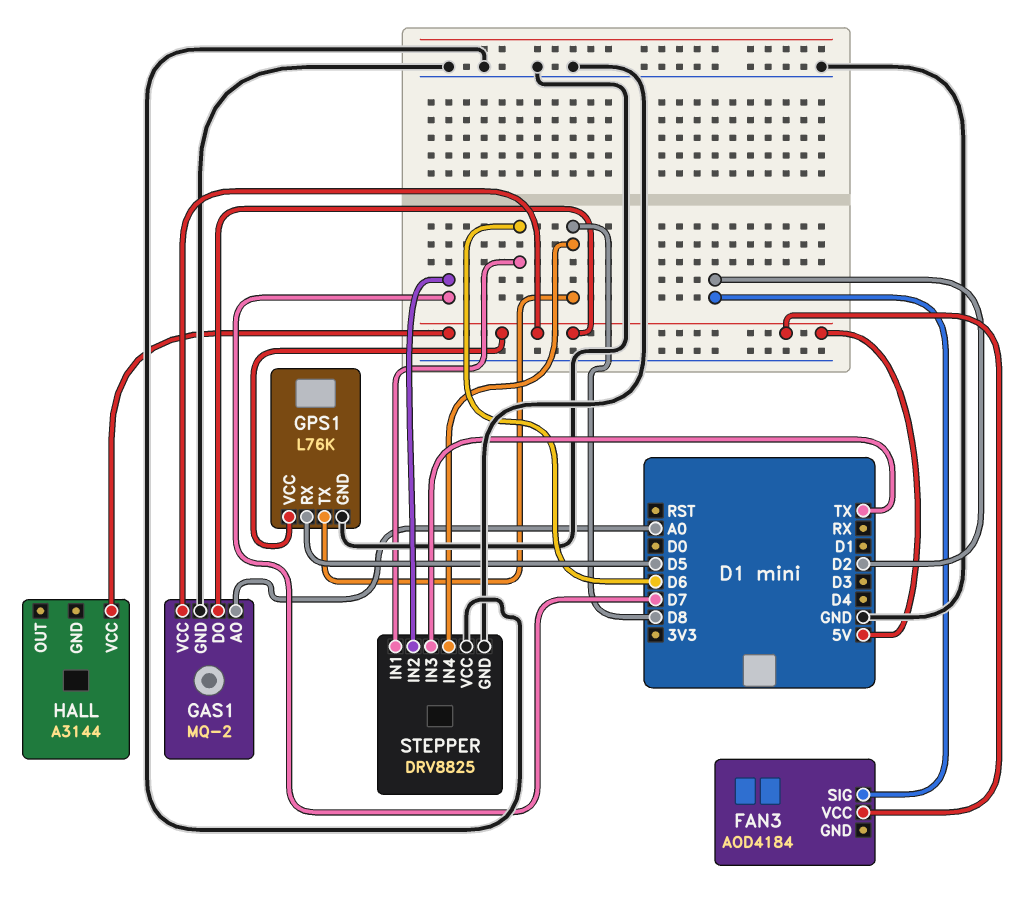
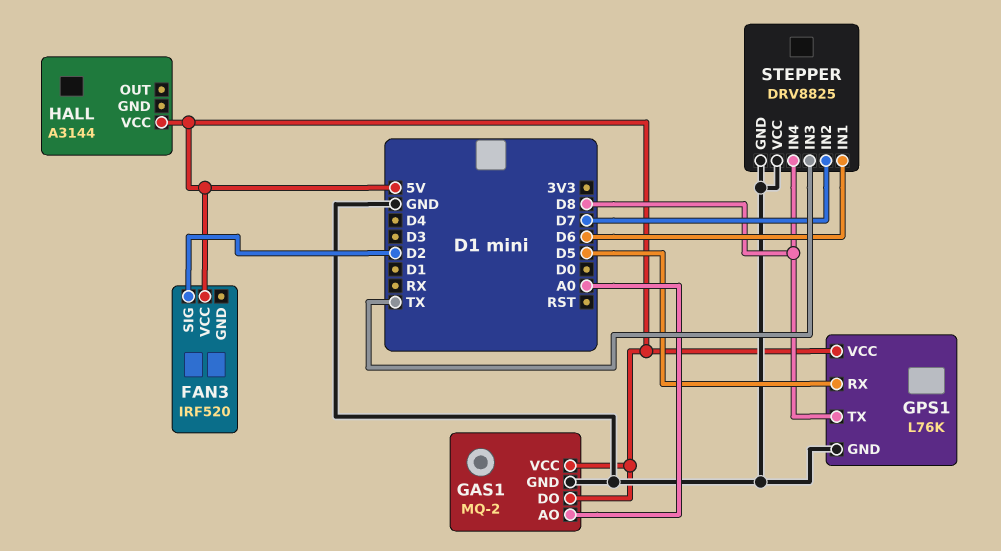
FAN3: AOD4184 -> IRF520

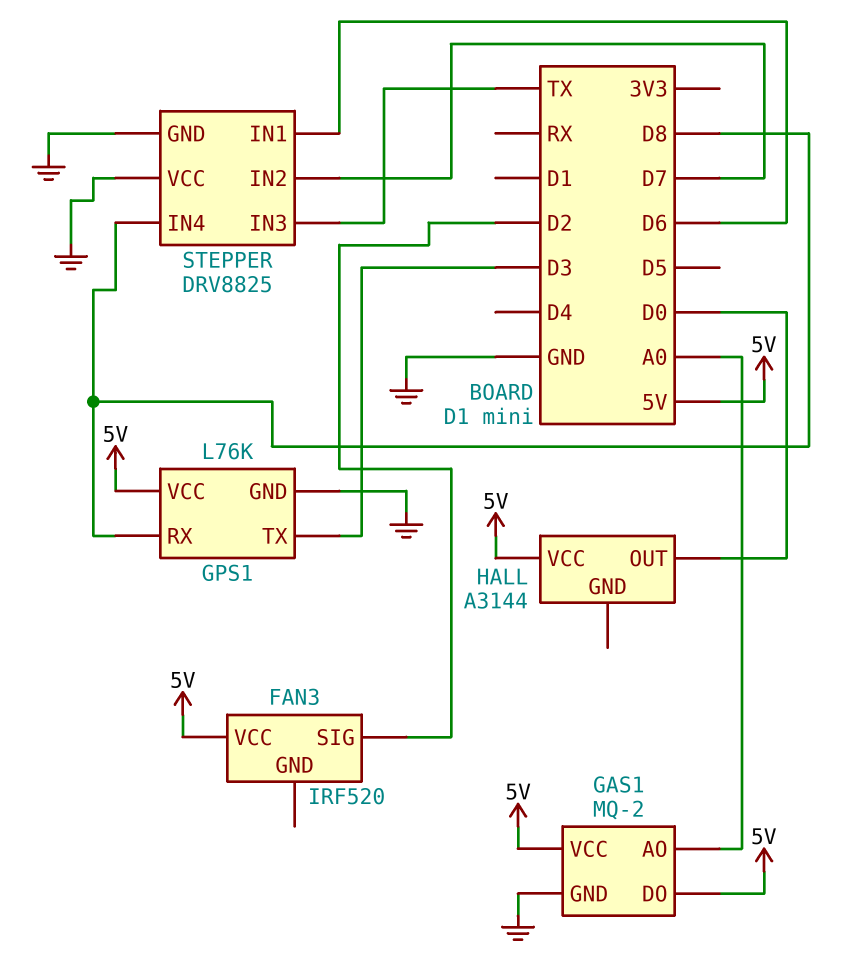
GPS1 pin RX: D5 -> D8
GPS1 pin TX: D8 -> D3
HALL pin OUT: none -> D0

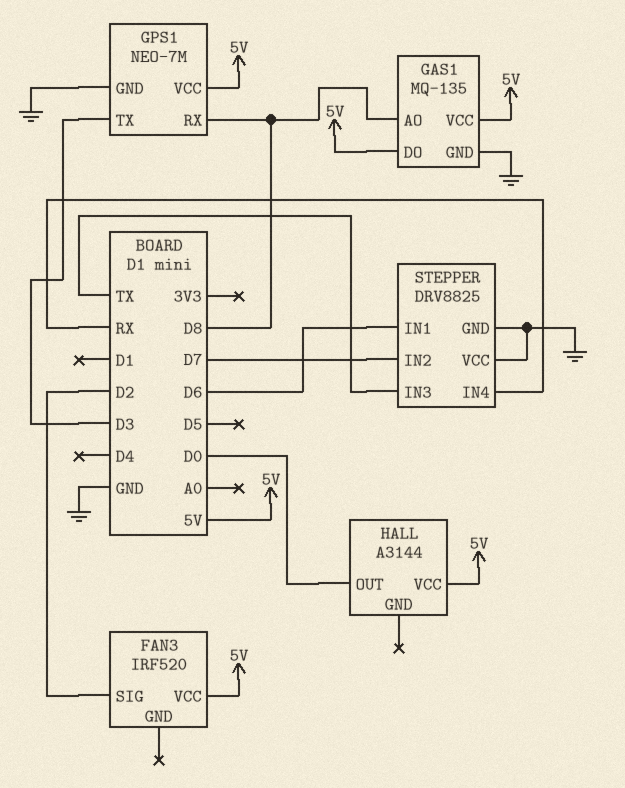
GAS1: MQ-2 -> MQ-135
GAS1 pin AO: A0 -> D8
GPS1: L76K -> NEO-7M
STEPPER pin IN4: D8 -> RX

